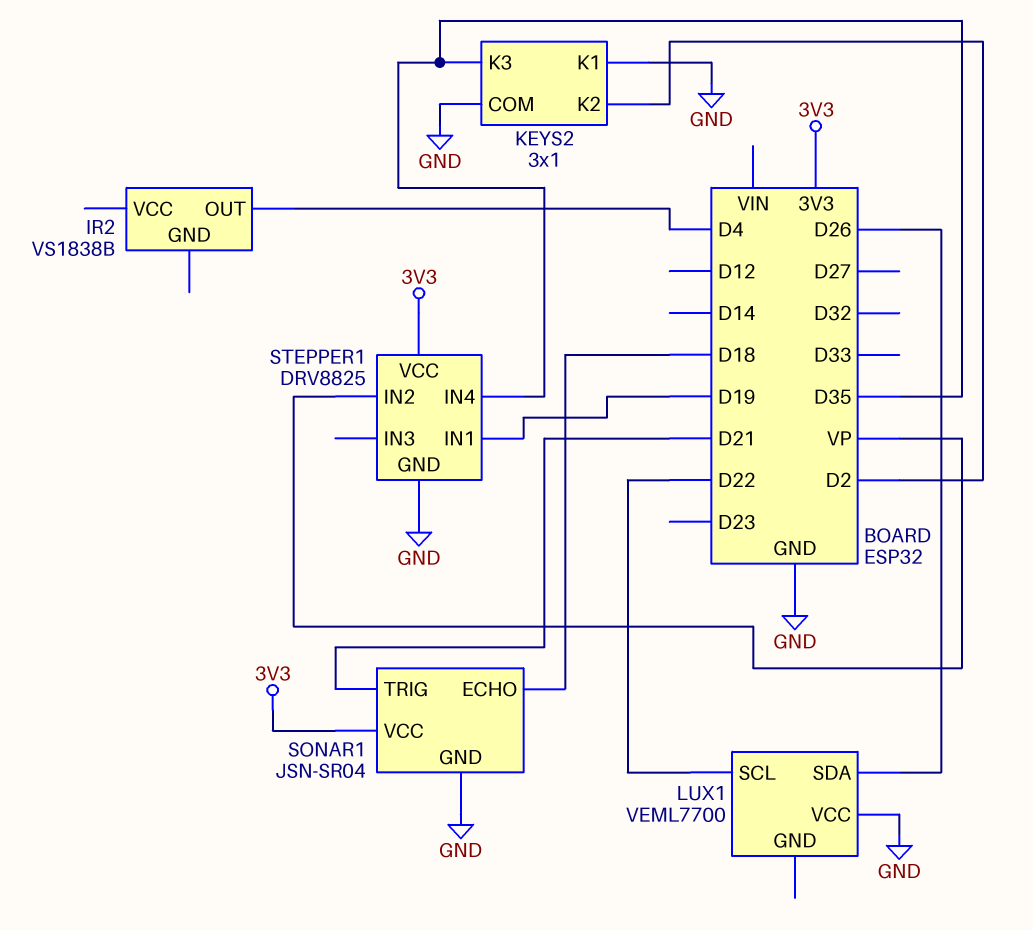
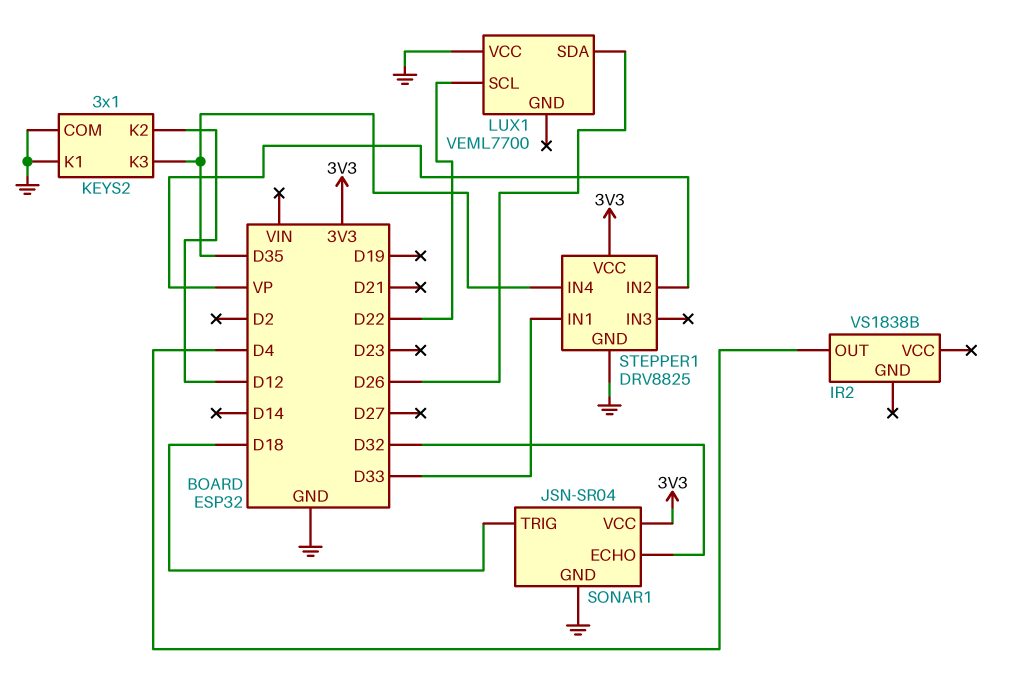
KEYS2 pin K2: D2 -> D12
SONAR1 pin ECHO: D18 -> D32
SONAR1 pin TRIG: D21 -> D18
STEPPER1 pin IN1: D19 -> D33

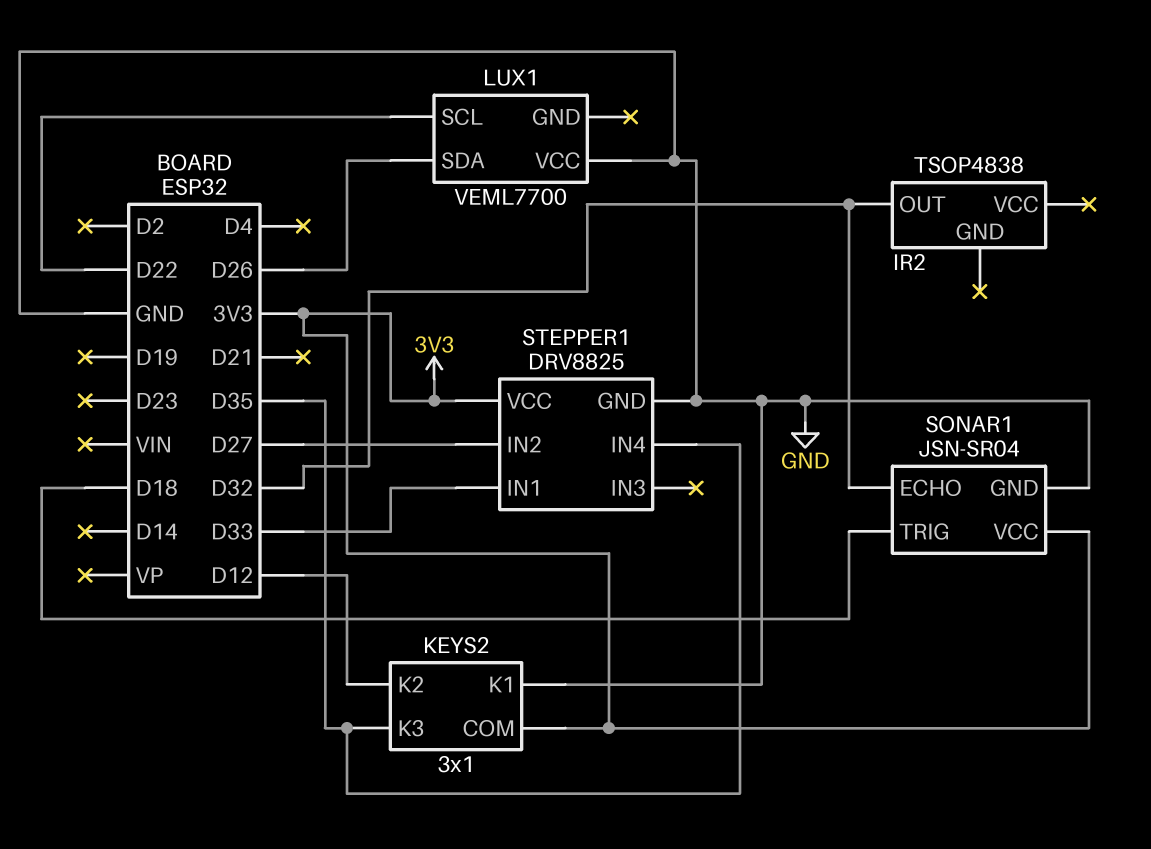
IR2: VS1838B -> TSOP4838
IR2 pin OUT: D4 -> D32
KEYS2 pin COM: GND -> 3V3
STEPPER1 pin IN2: VP -> D27

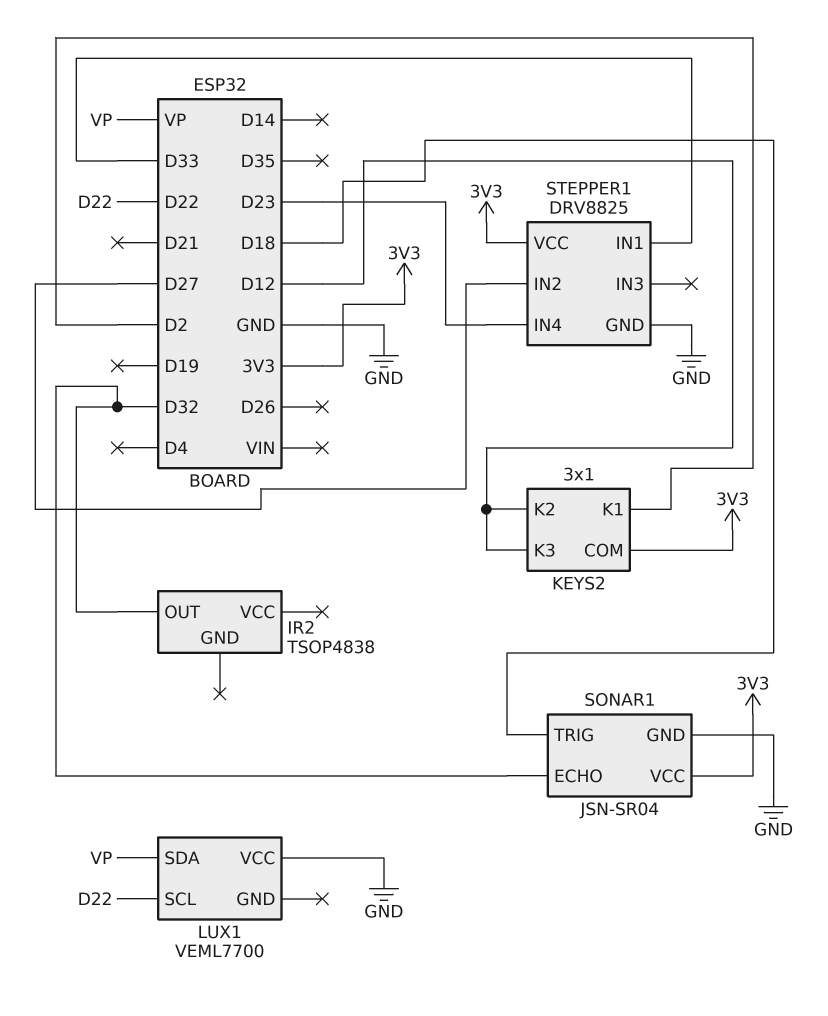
KEYS2 pin K1: GND -> D2
KEYS2 pin K3: D35 -> D12
LUX1 pin SDA: D26 -> VP
STEPPER1 pin IN4: D35 -> D23

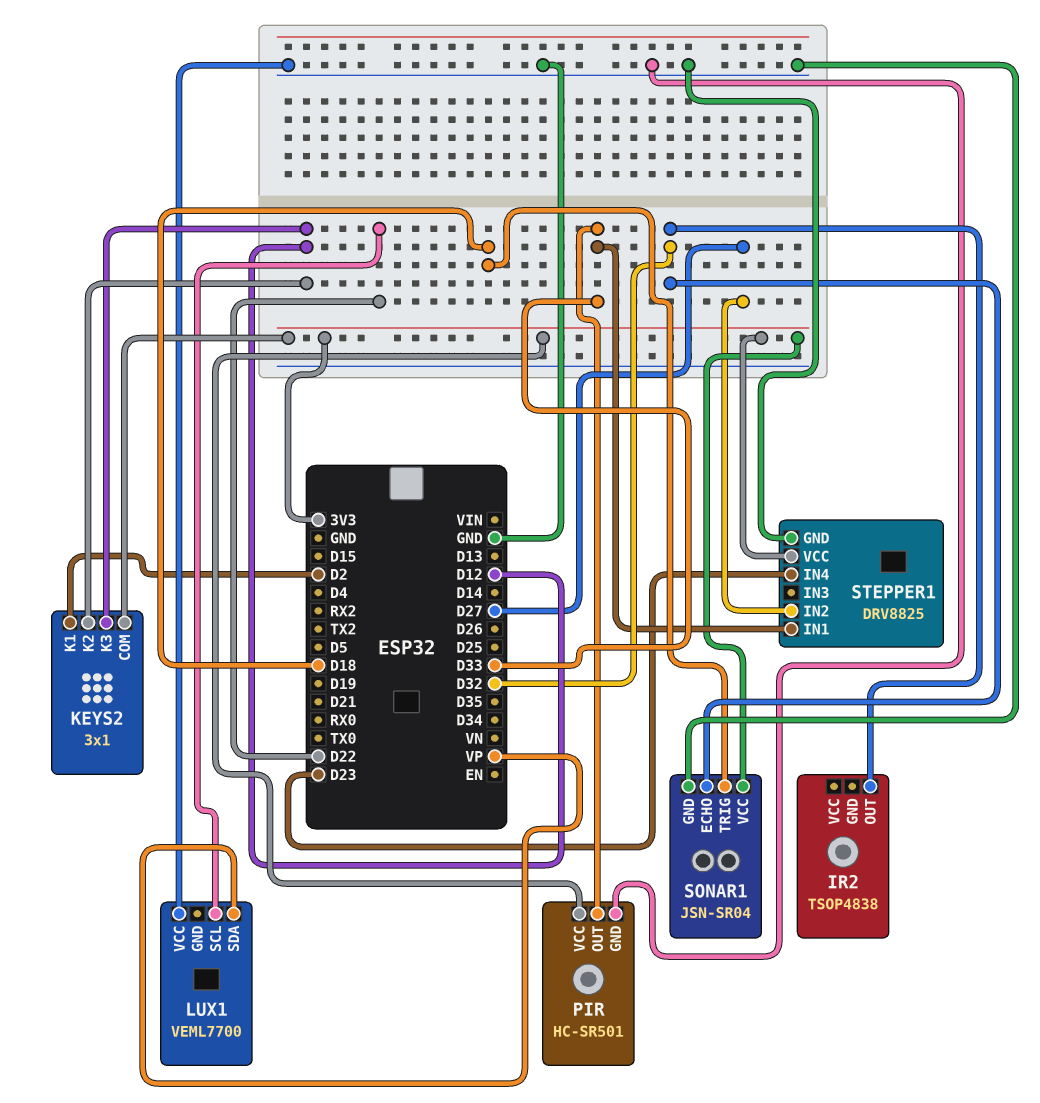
PIR: none -> HC-SR501
PIR pin GND: none -> GND
PIR pin OUT: none -> D33
PIR pin VCC: none -> 3V3

